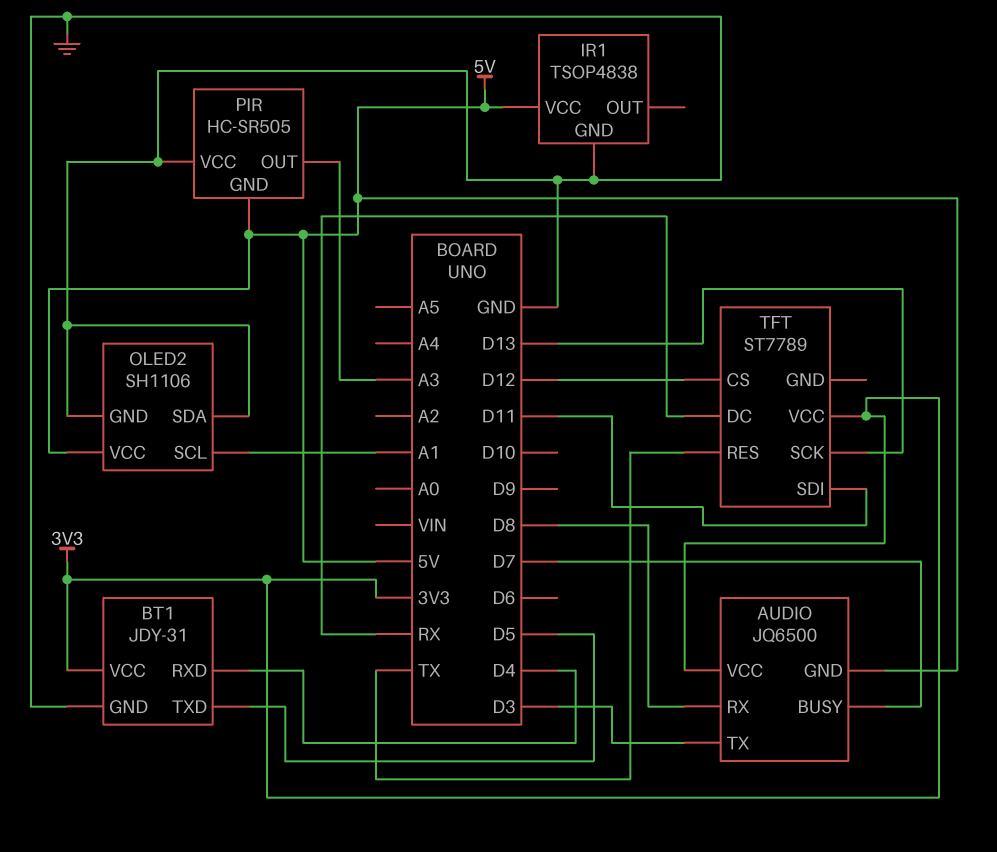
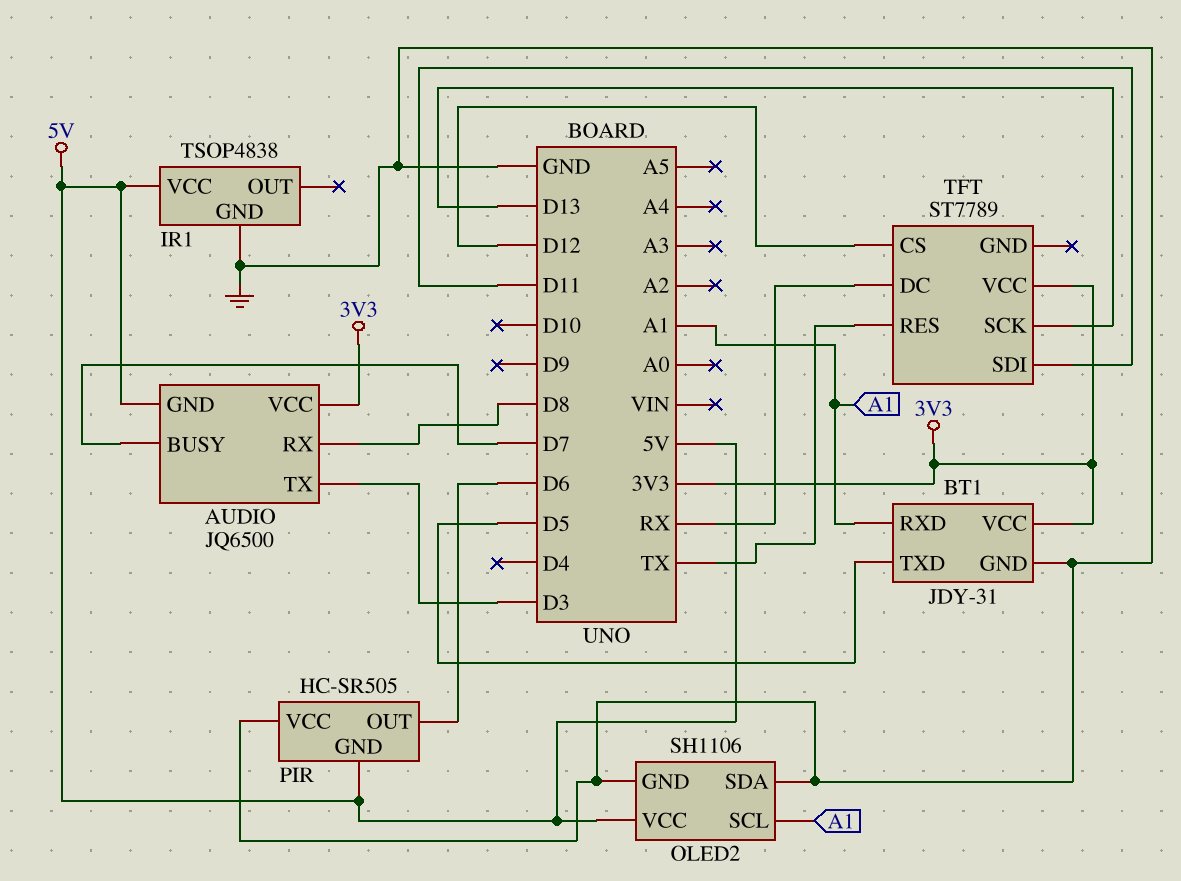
BT1 pin RXD: D4 -> A1
PIR pin OUT: A3 -> D6

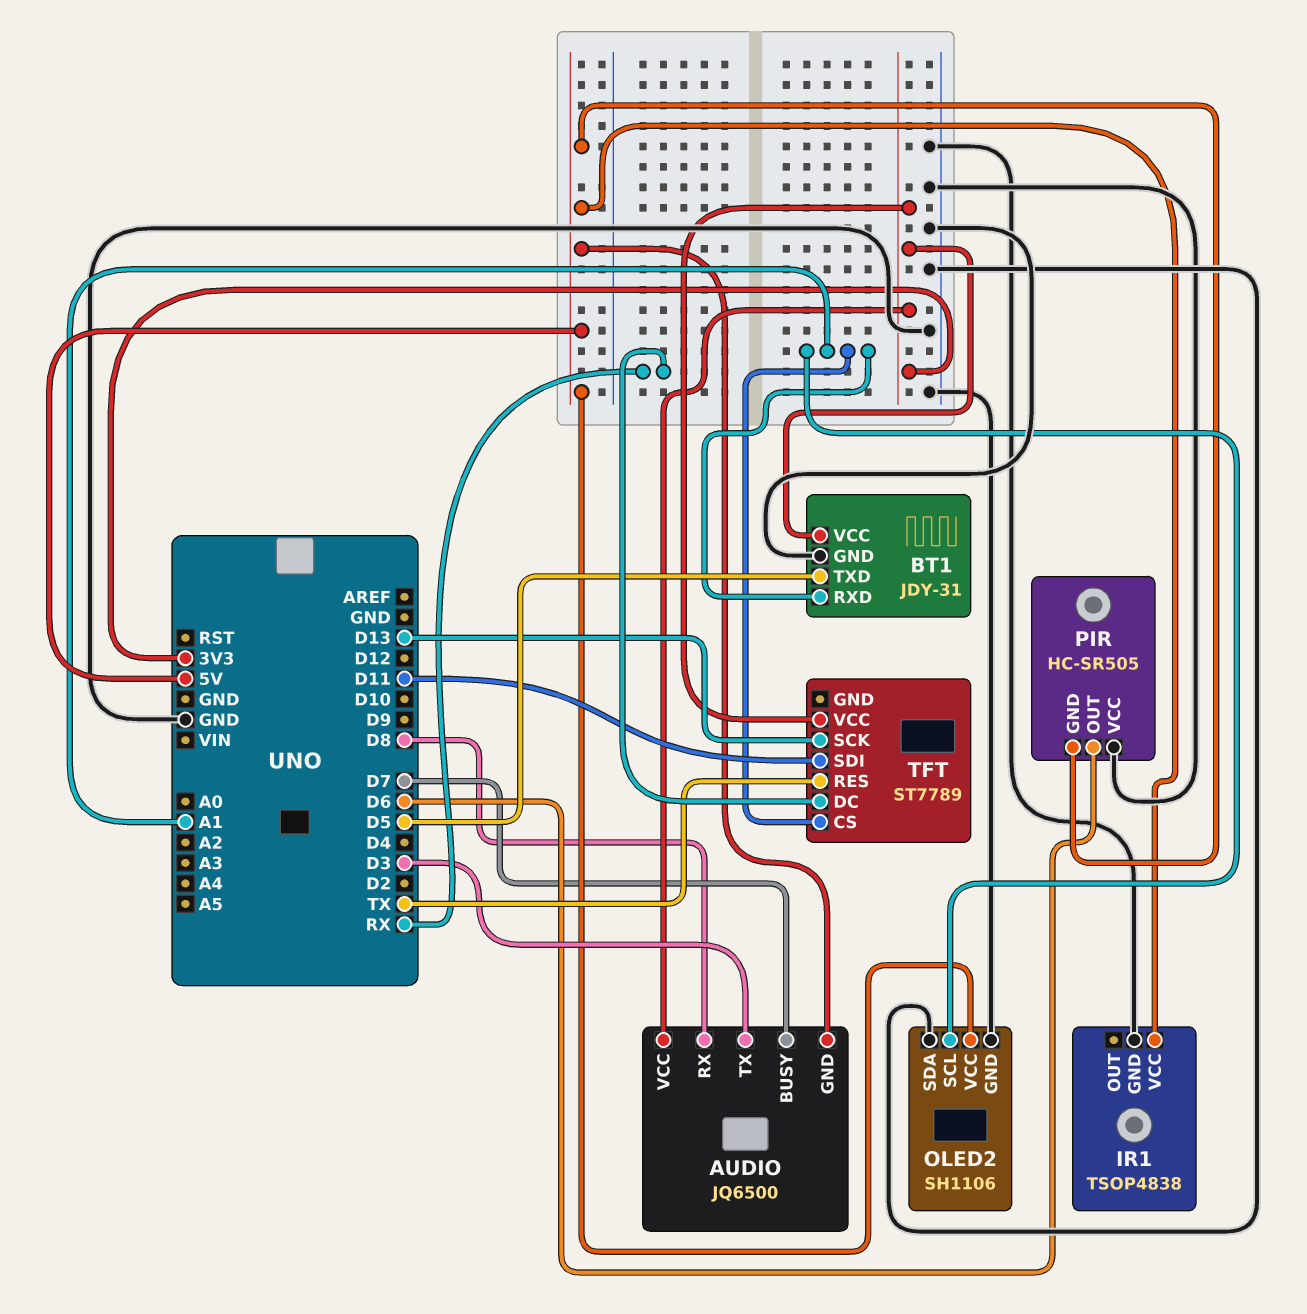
TFT pin CS: D12 -> A1

